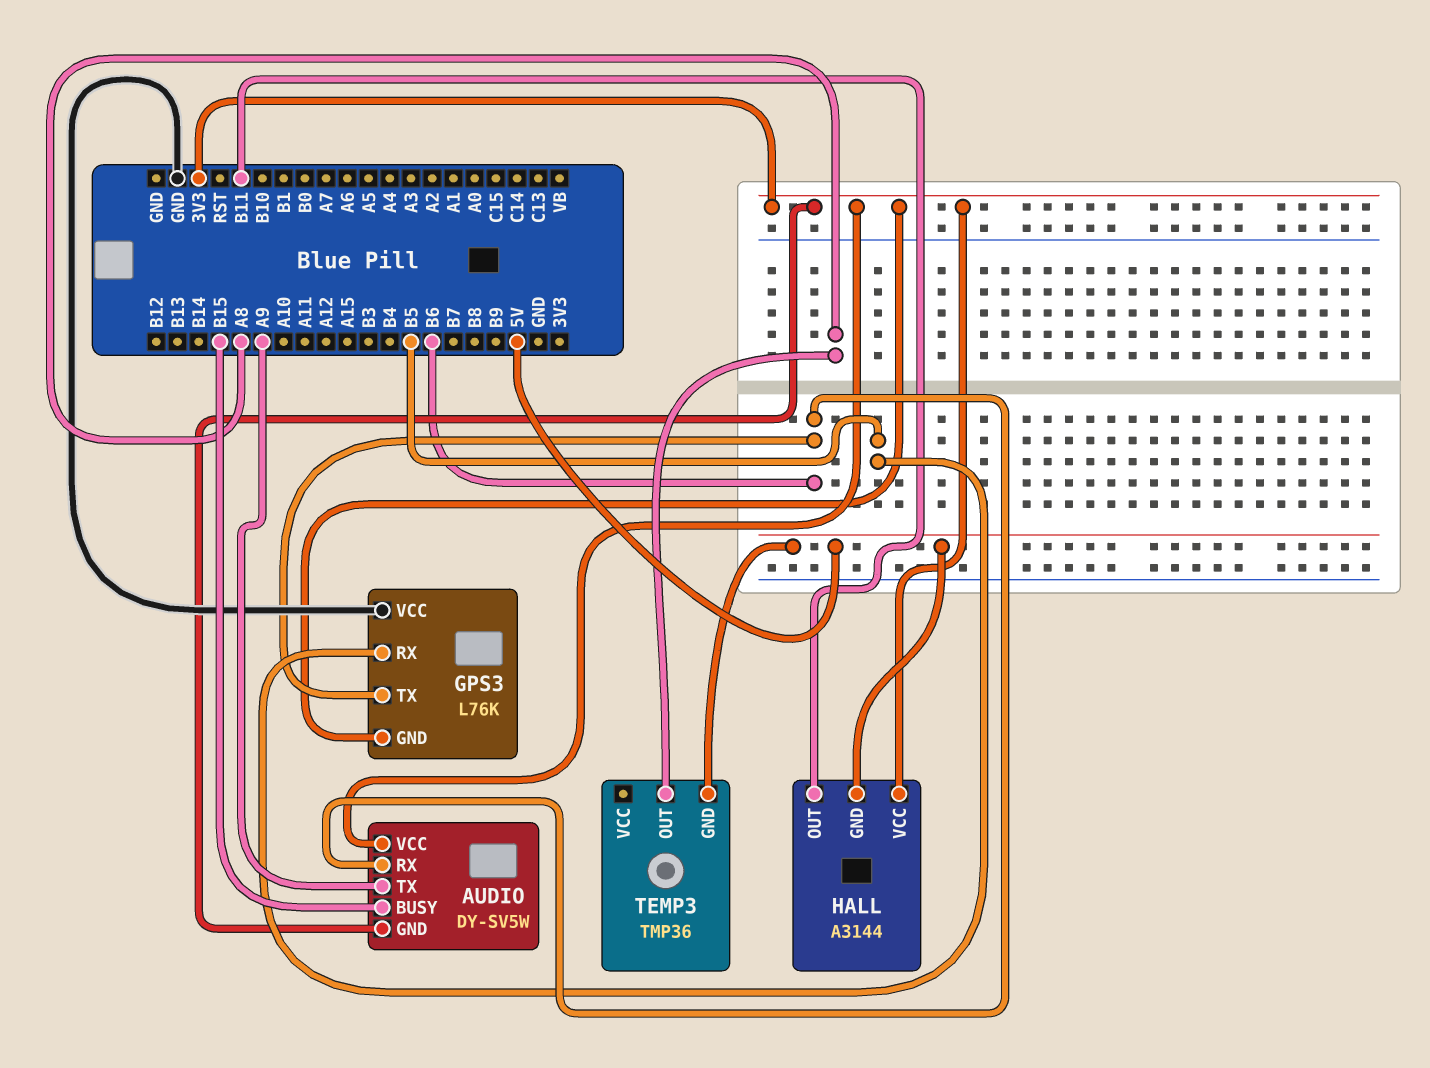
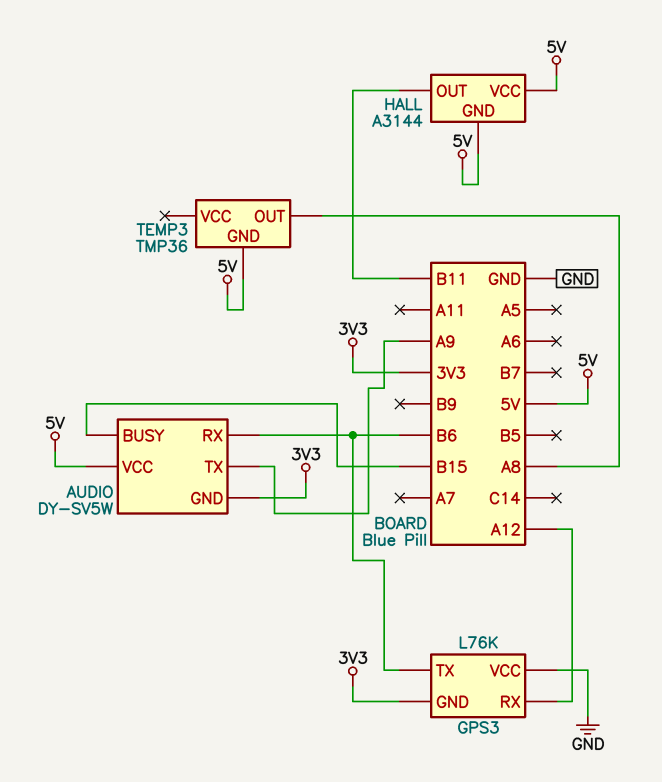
AUDIO pin VCC: 3V3 -> 5V
GPS3 pin RX: B5 -> A12
HALL pin VCC: 3V3 -> 5V

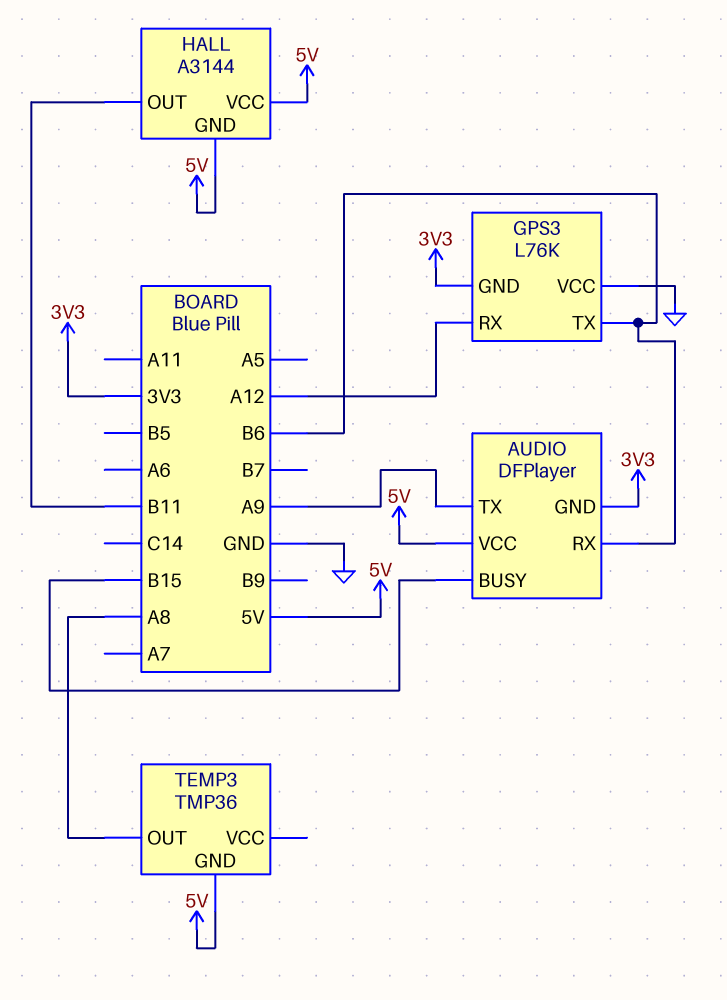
AUDIO: DY-SV5W -> DFPlayer

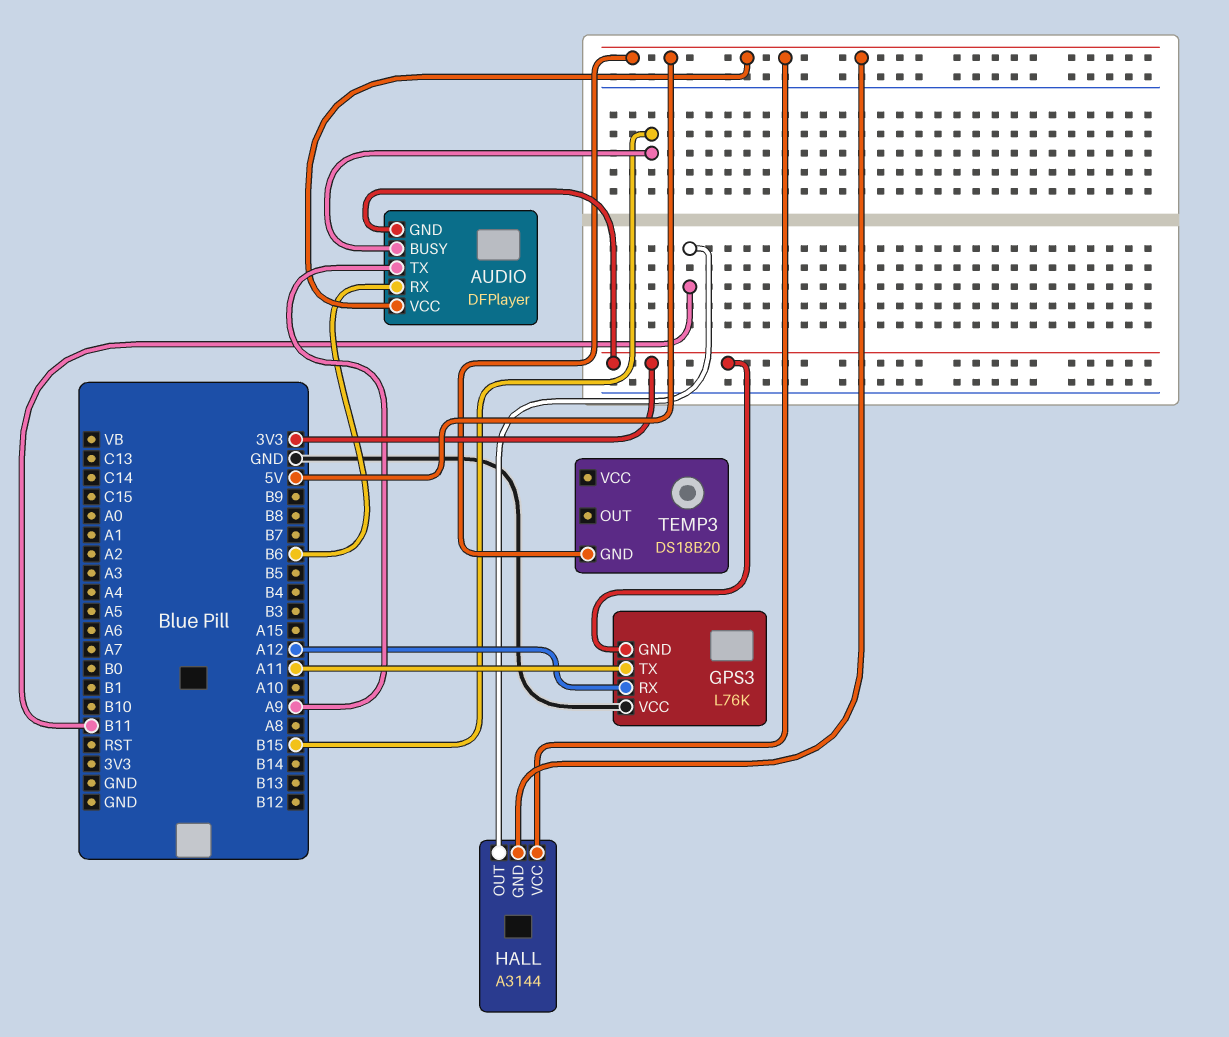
GPS3 pin TX: B6 -> A11
TEMP3: TMP36 -> DS18B20
TEMP3 pin OUT: A8 -> none

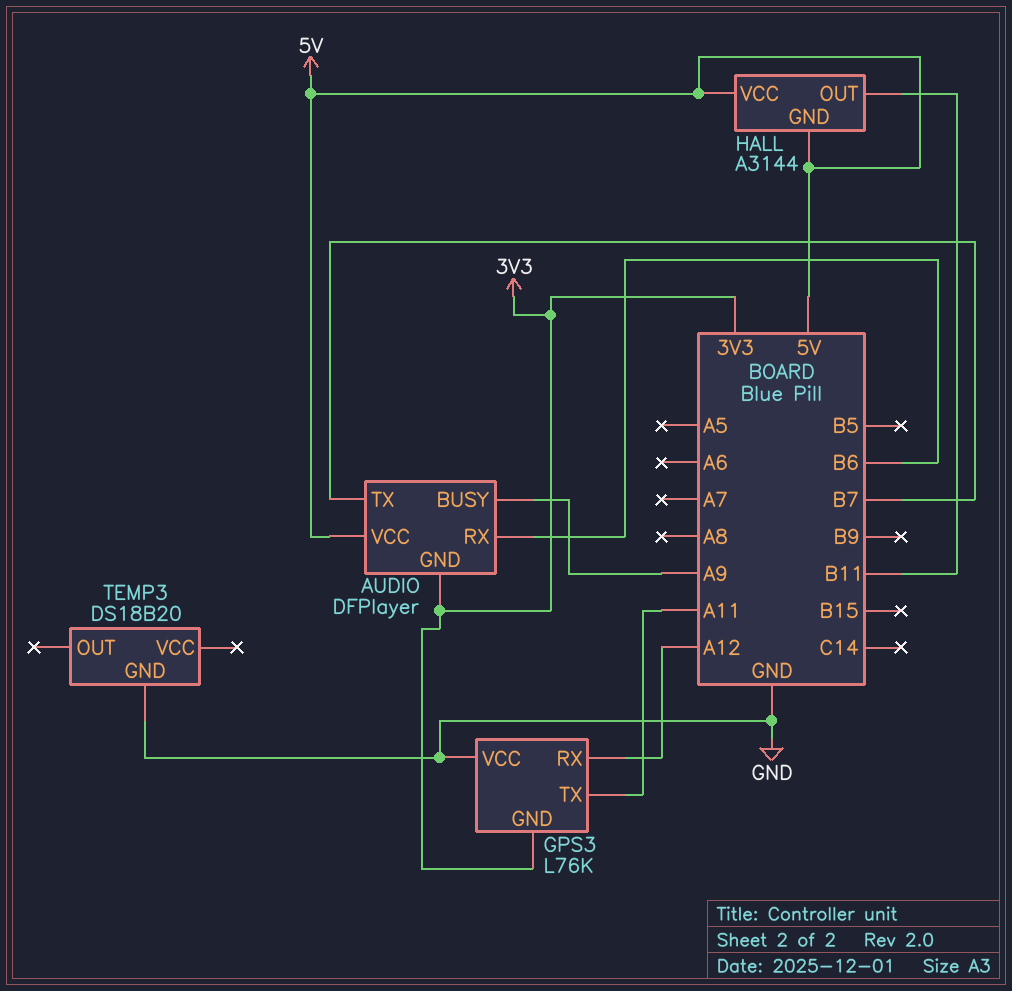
AUDIO pin BUSY: B15 -> A9
AUDIO pin TX: A9 -> B7
TEMP3 pin GND: 5V -> GND

